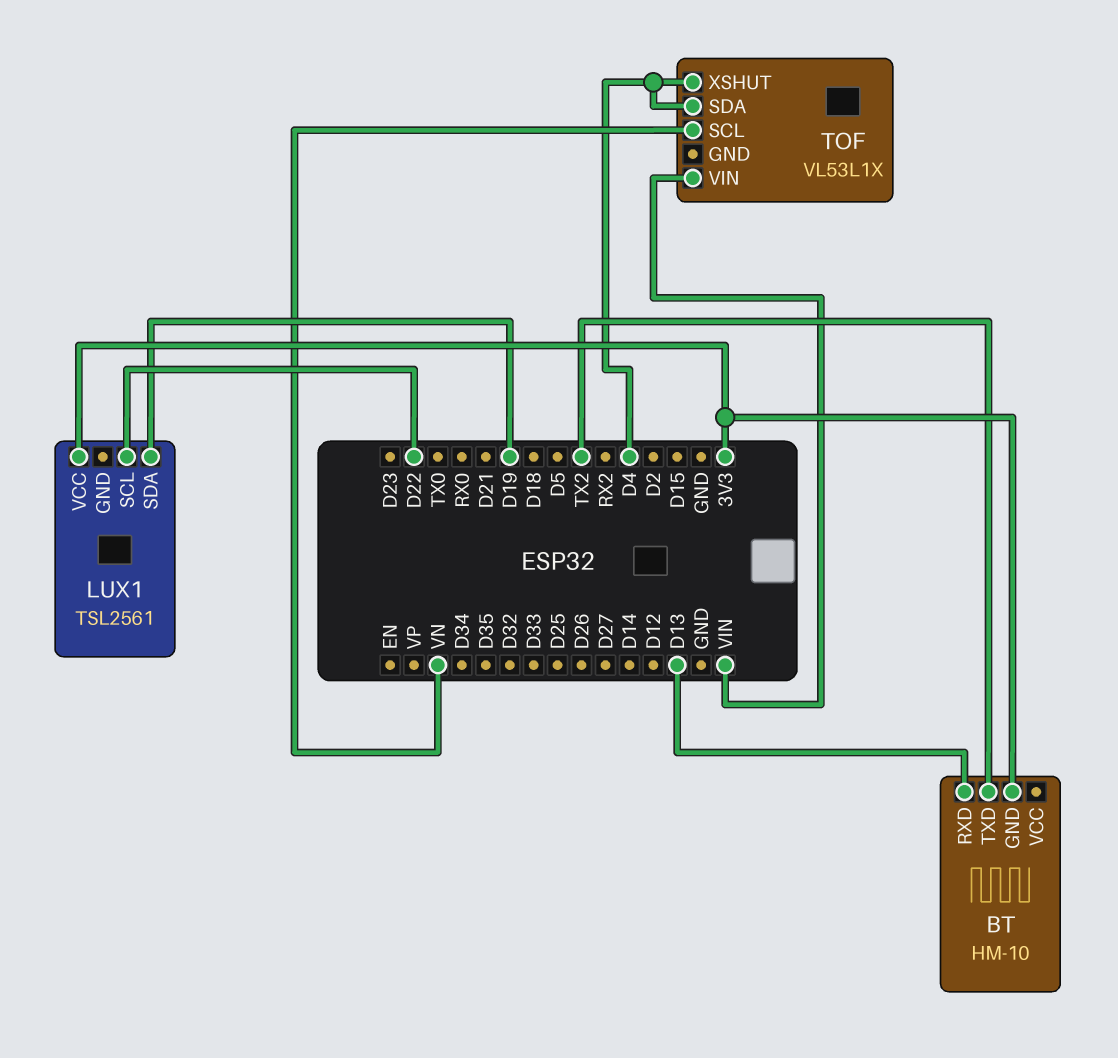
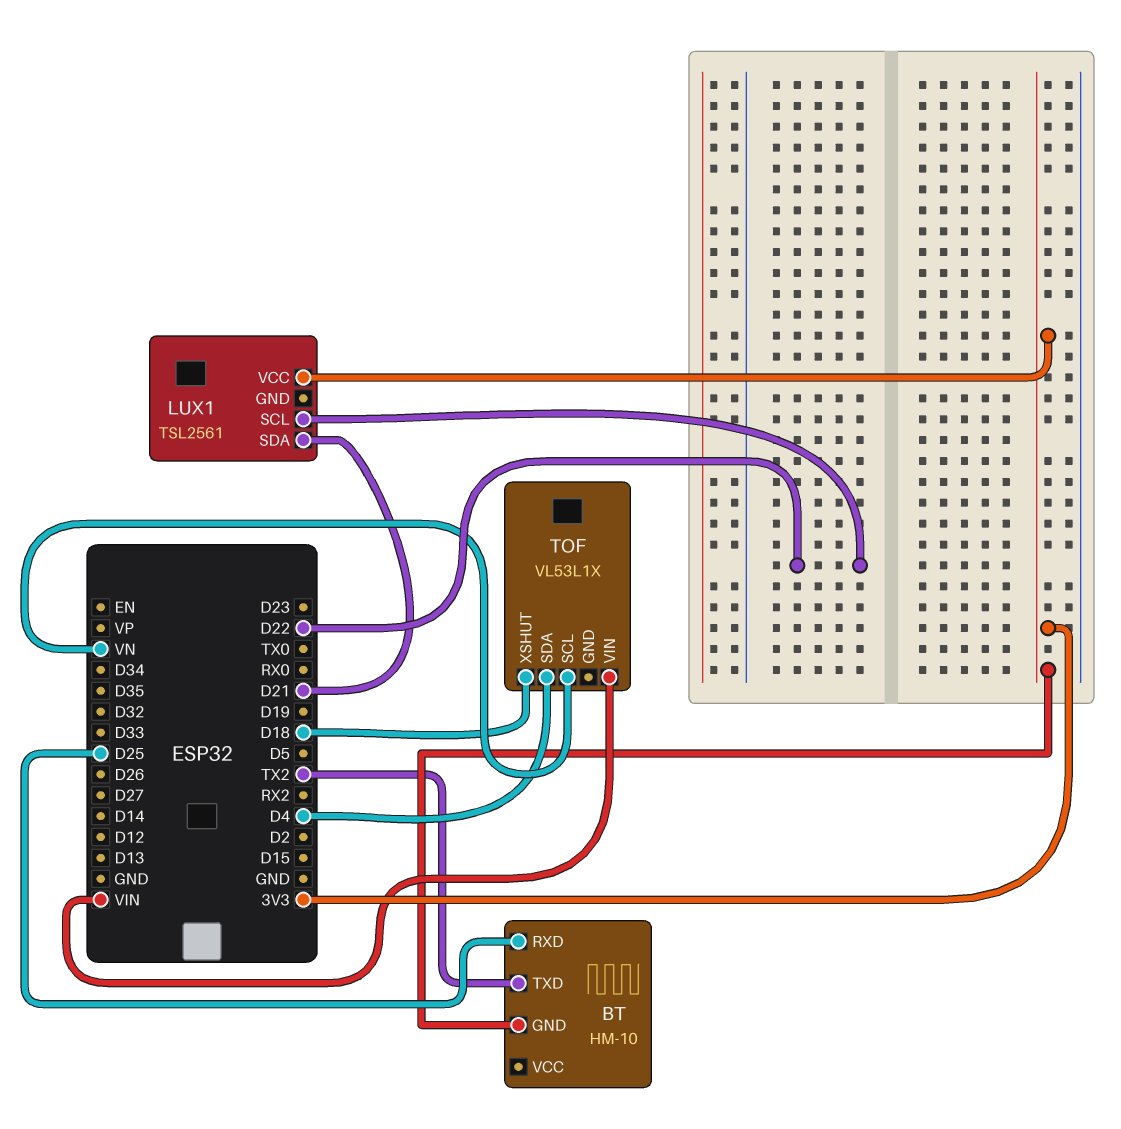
BT pin RXD: D13 -> D25
LUX1 pin SDA: D19 -> D21
TOF pin XSHUT: D4 -> D18

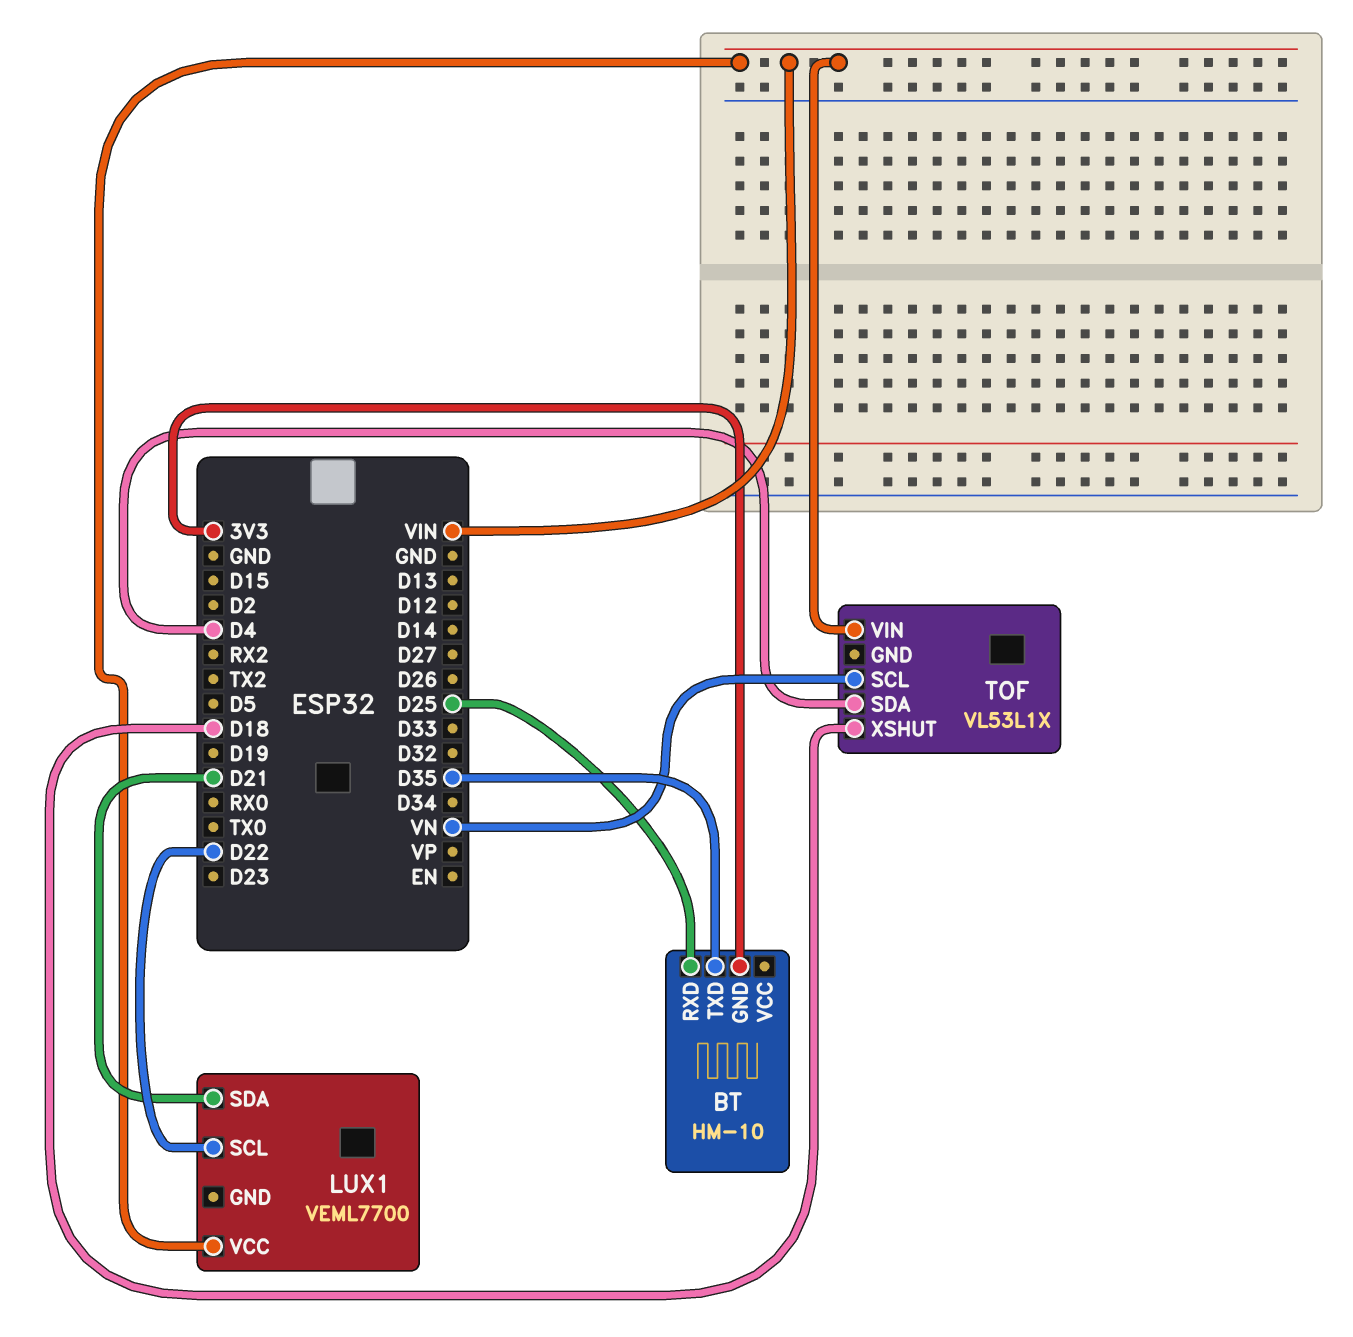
BT pin TXD: TX2 -> D35
LUX1: TSL2561 -> VEML7700
LUX1 pin VCC: 3V3 -> VIN

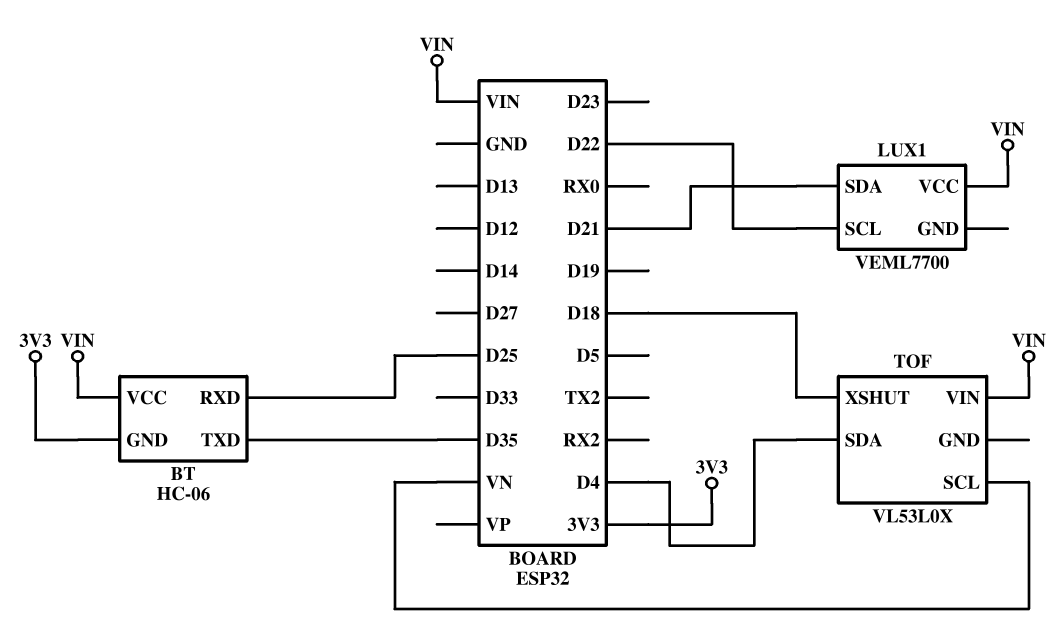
BT: HM-10 -> HC-06
BT pin VCC: none -> VIN
TOF: VL53L1X -> VL53L0X

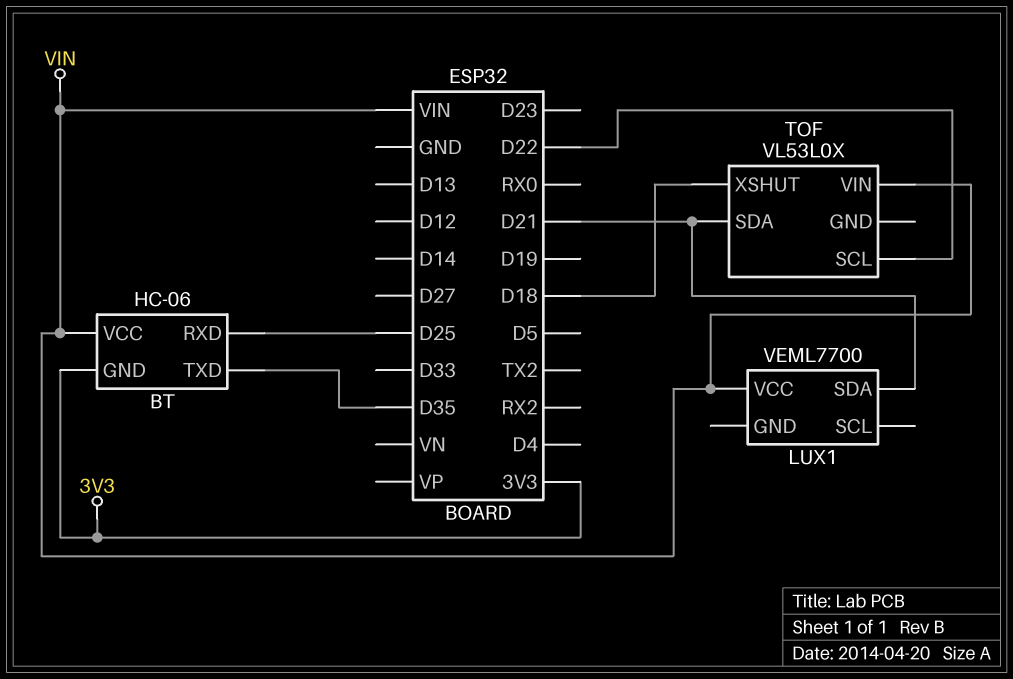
LUX1 pin SCL: D22 -> none
TOF pin SCL: VN -> D22
TOF pin SDA: D4 -> D21

